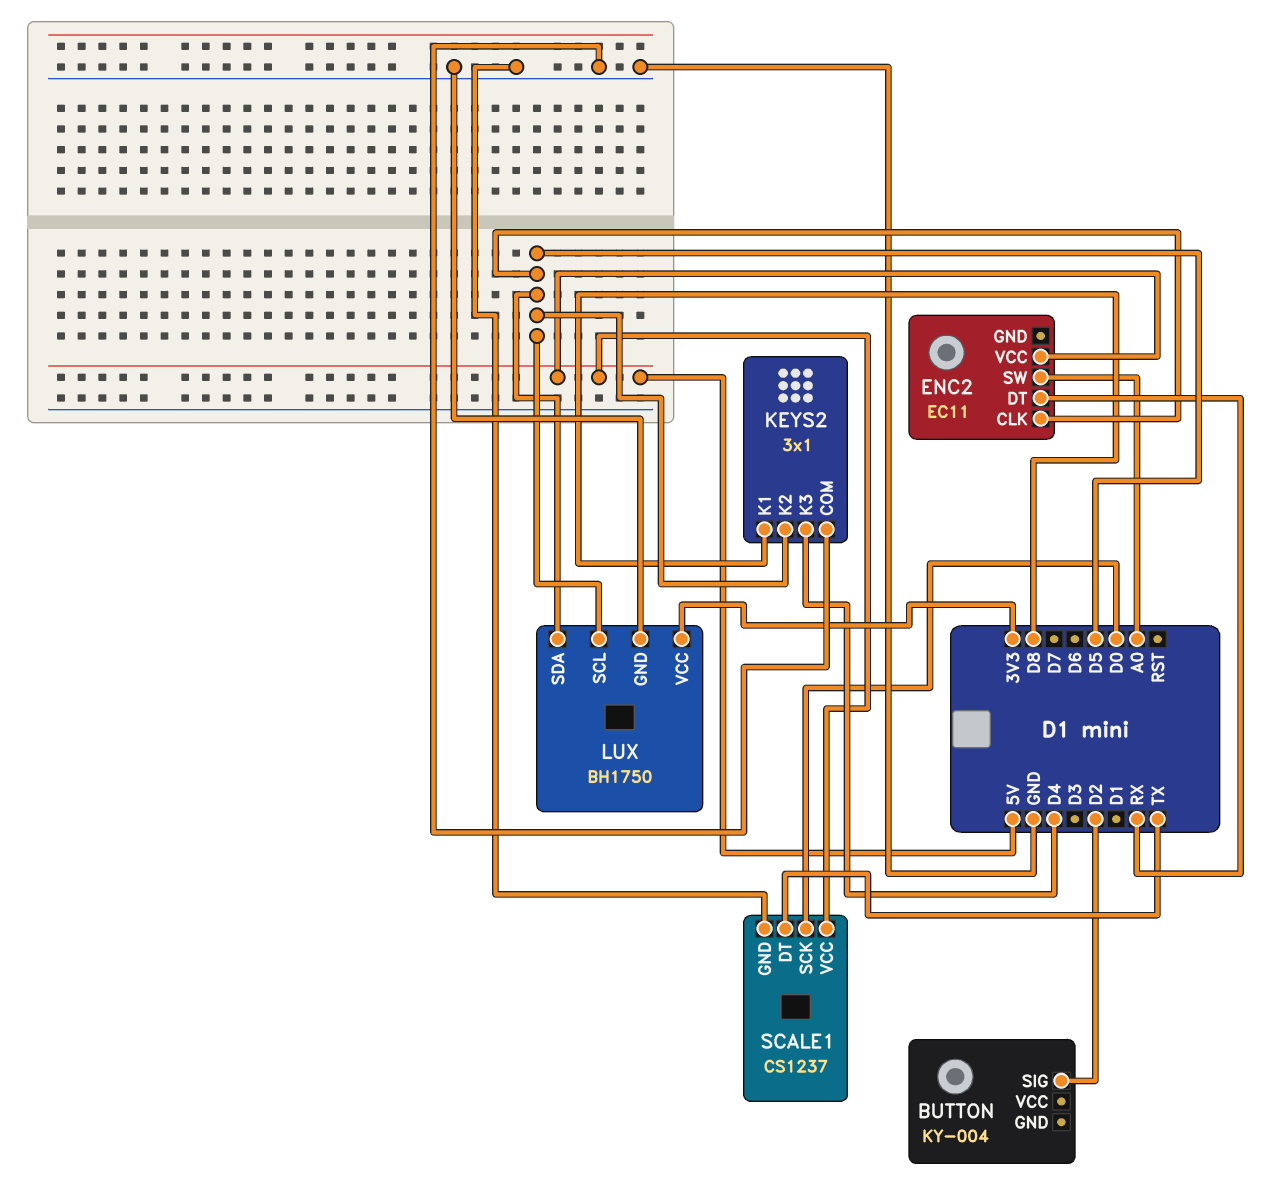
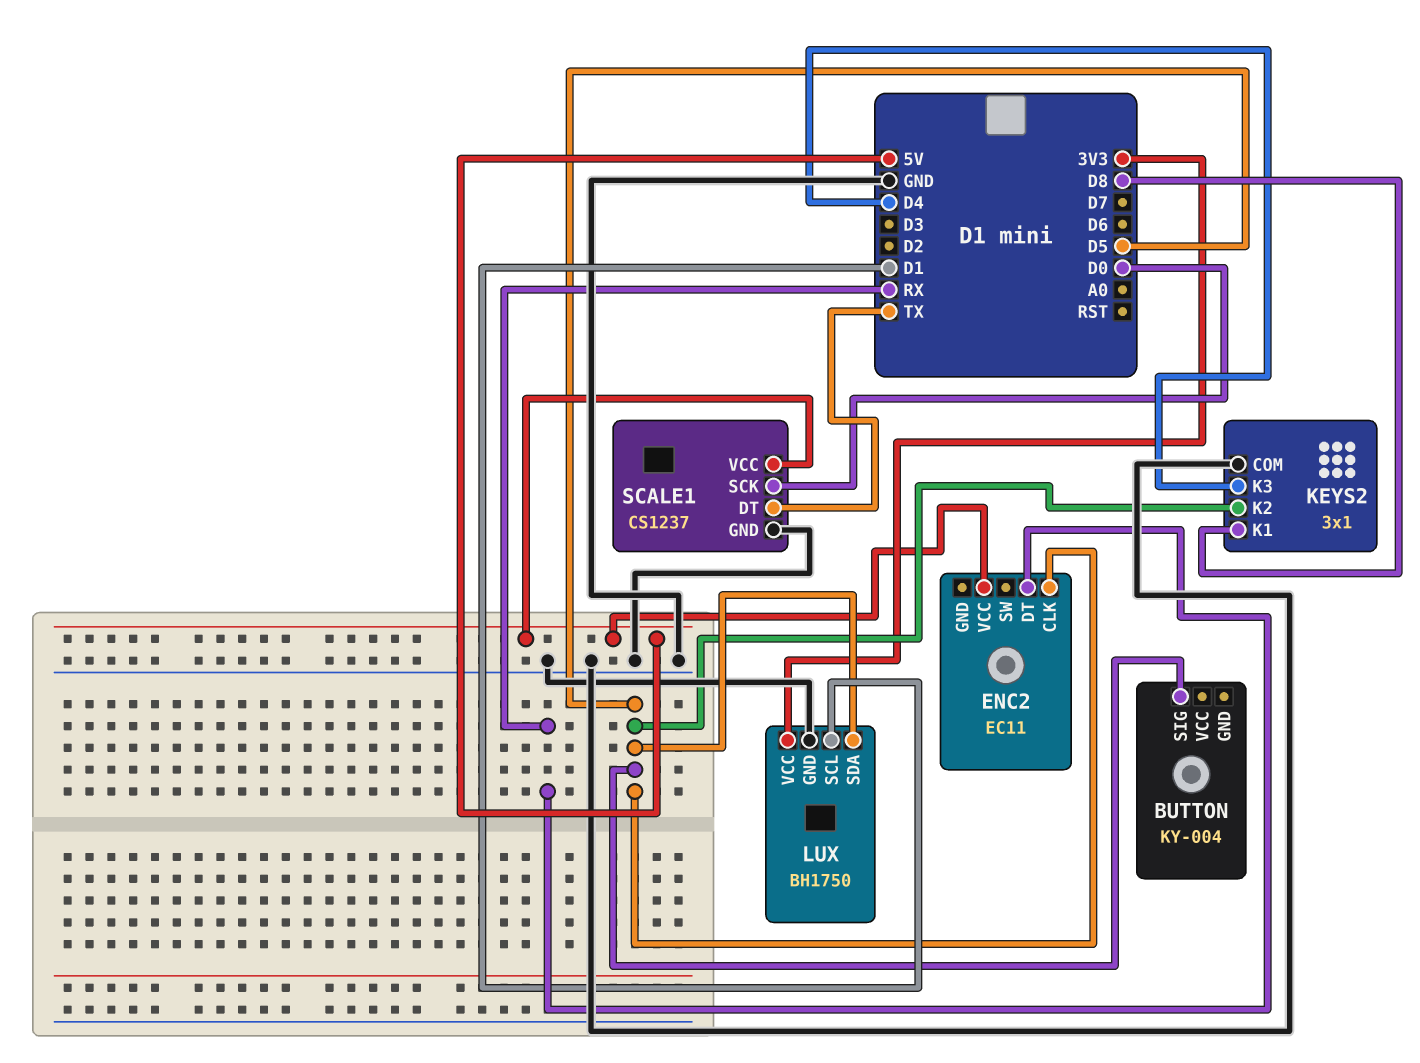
BUTTON pin SIG: D2 -> D5
ENC2 pin SW: A0 -> none
LUX pin SCL: D5 -> D1

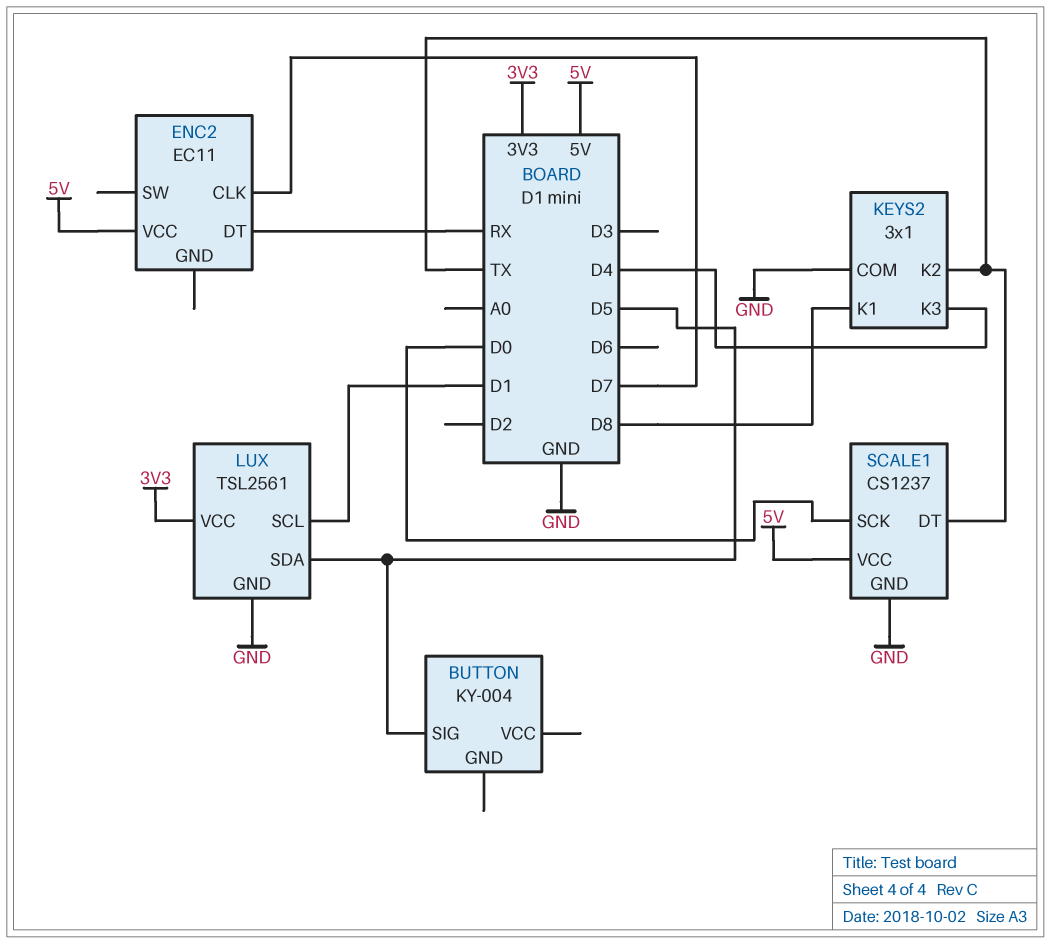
ENC2 pin CLK: D5 -> D7
KEYS2 pin K2: D5 -> TX
LUX: BH1750 -> TSL2561

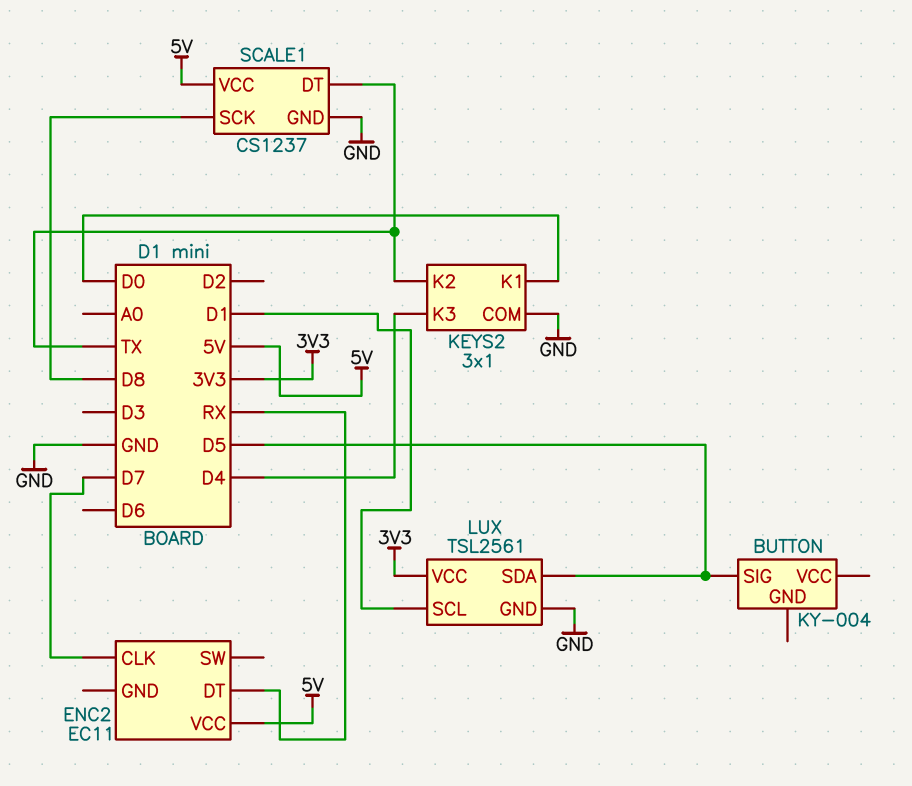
KEYS2 pin K1: D8 -> D0
SCALE1 pin SCK: D0 -> D8

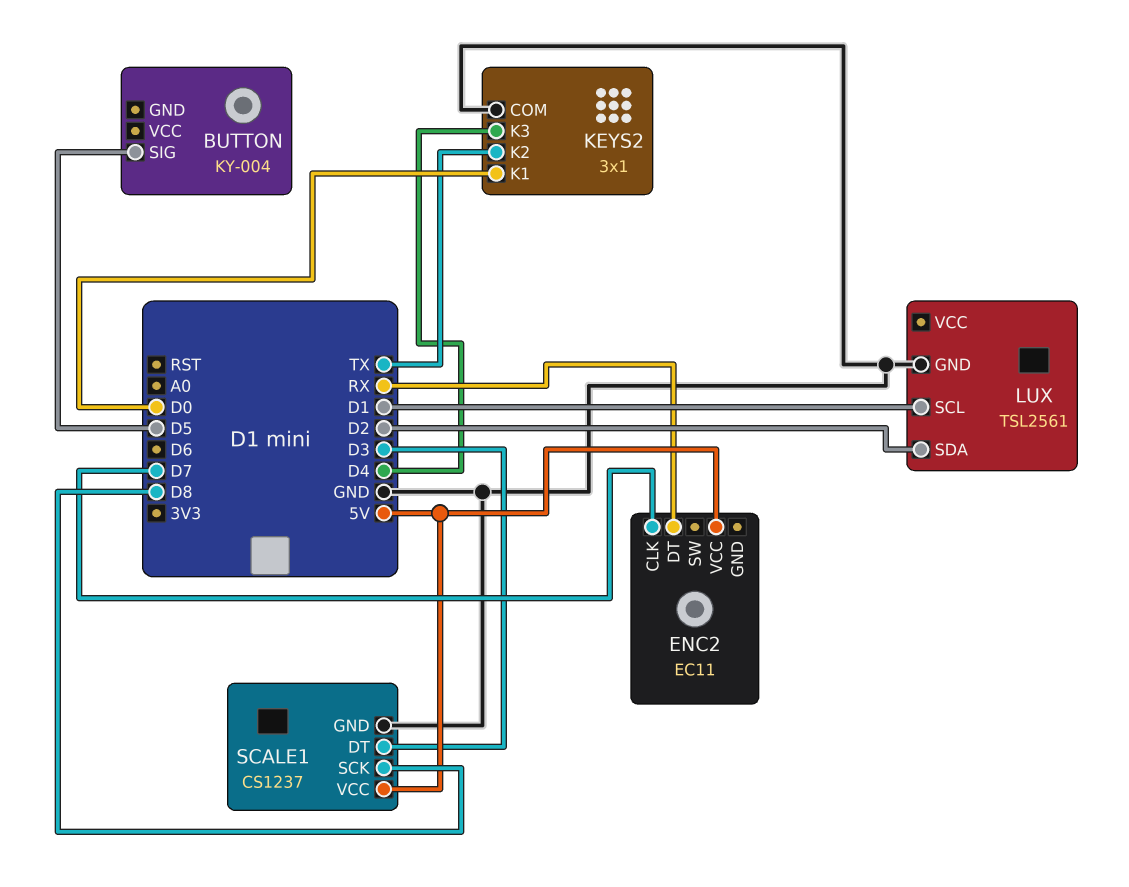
LUX pin SDA: D5 -> D2
LUX pin VCC: 3V3 -> none
SCALE1 pin DT: TX -> D3

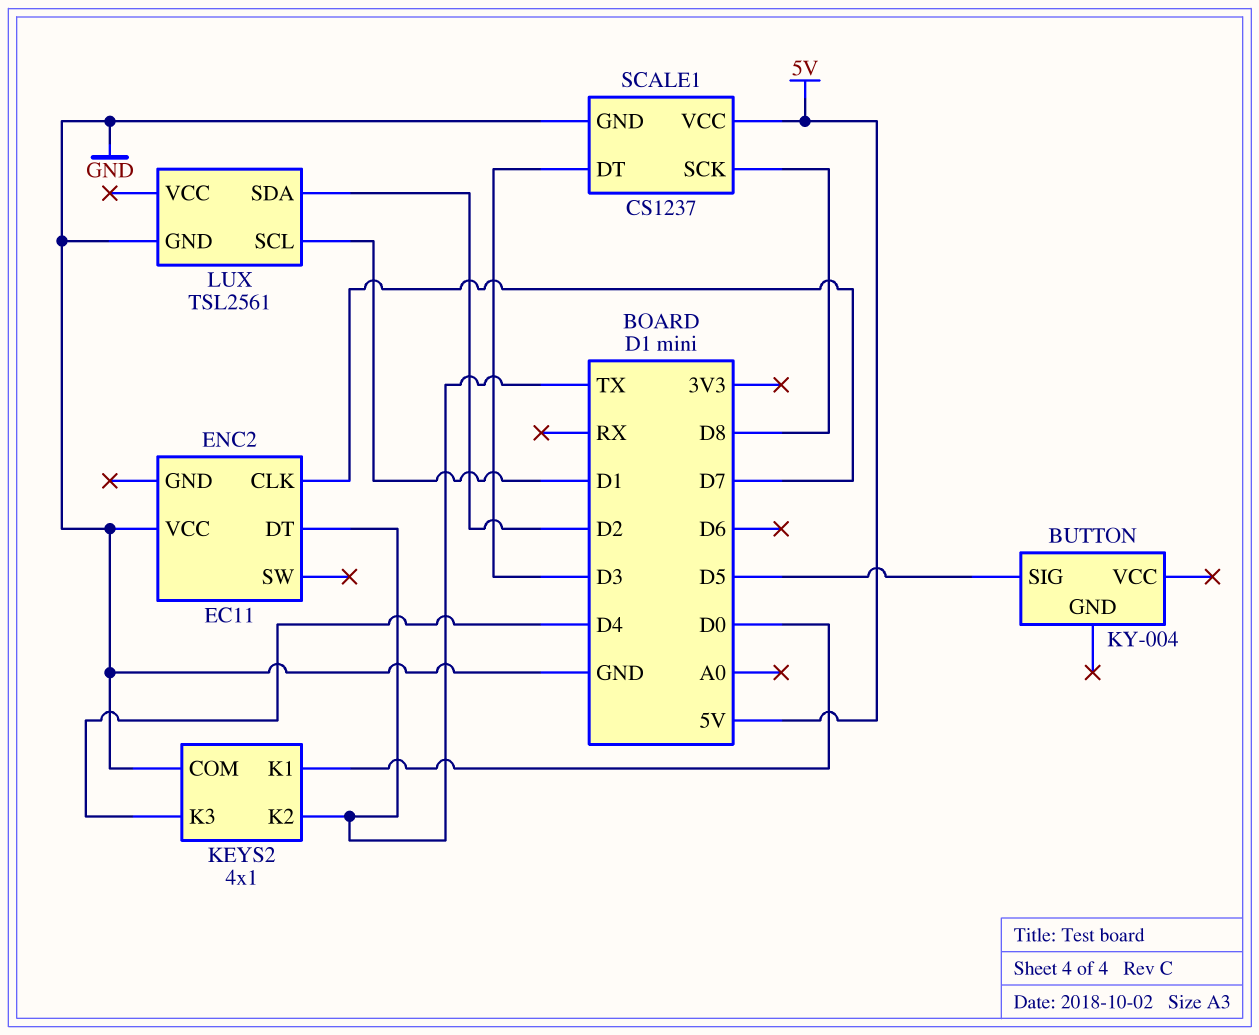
ENC2 pin DT: RX -> TX
ENC2 pin VCC: 5V -> GND
KEYS2: 3x1 -> 4x1

